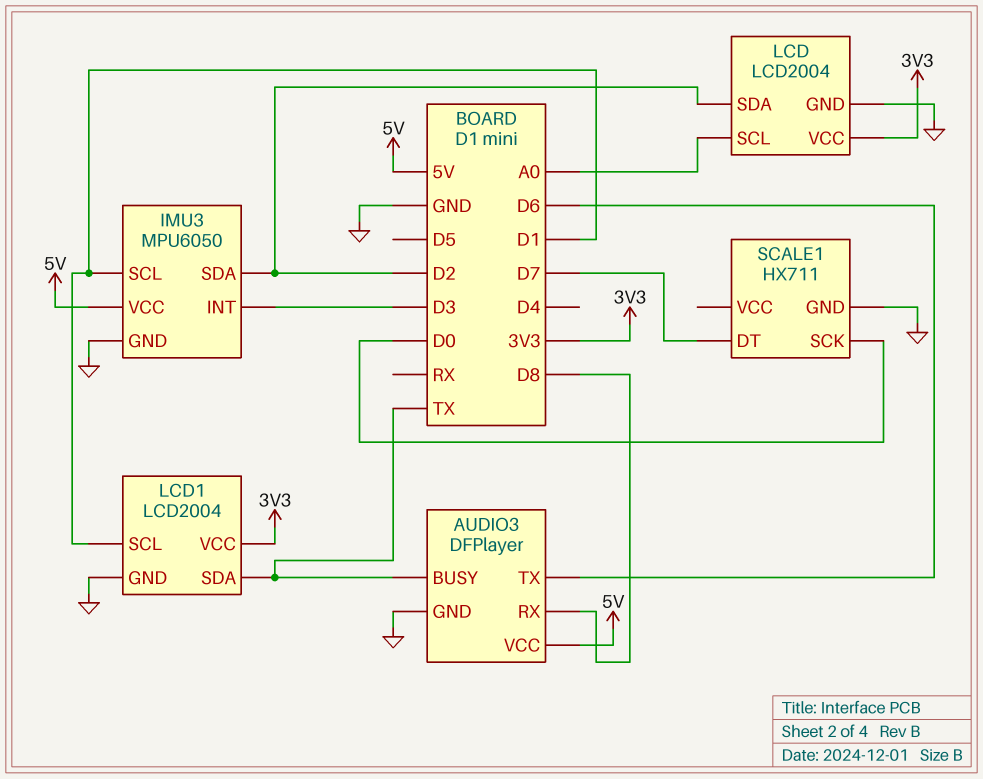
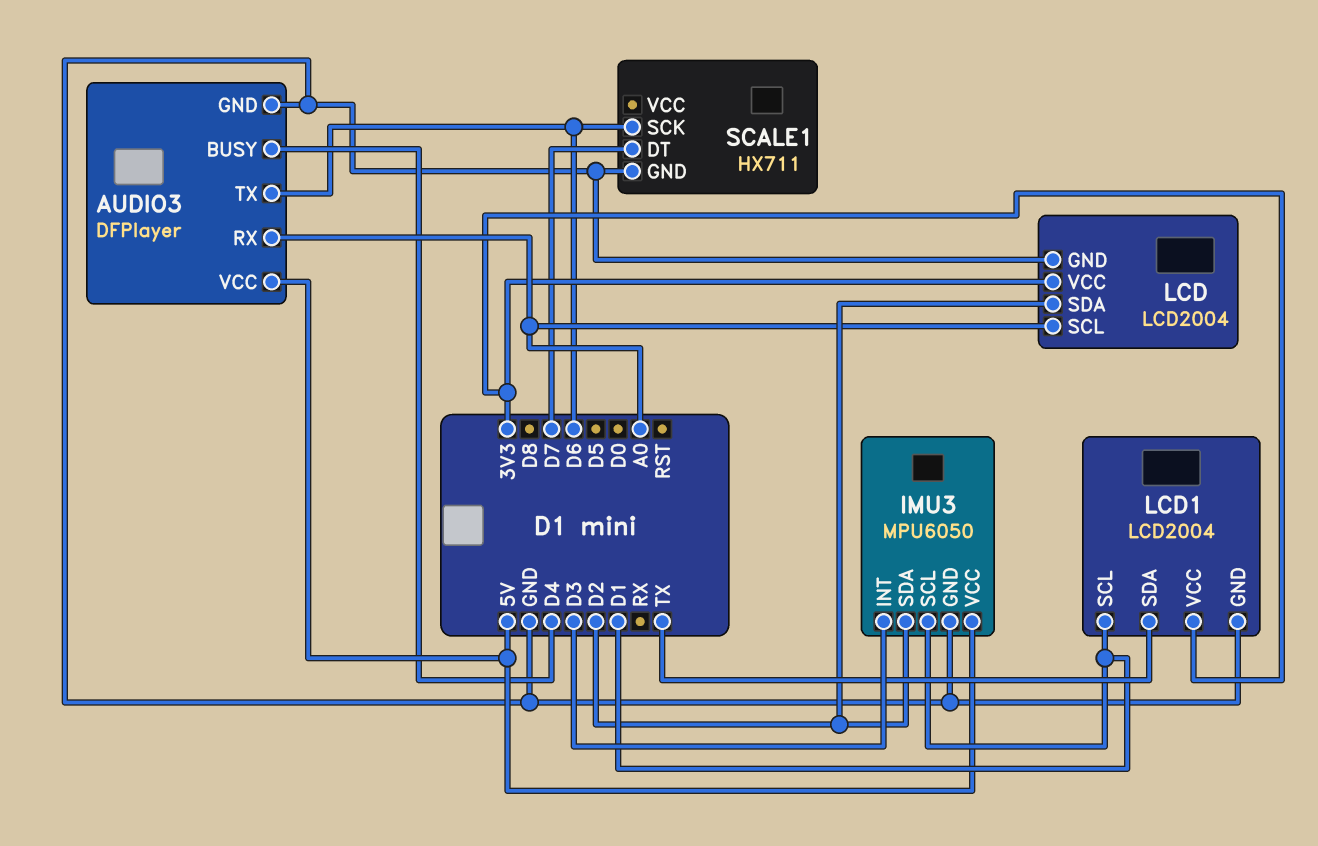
AUDIO3 pin BUSY: TX -> D4
AUDIO3 pin RX: D8 -> A0
SCALE1 pin SCK: D0 -> D6

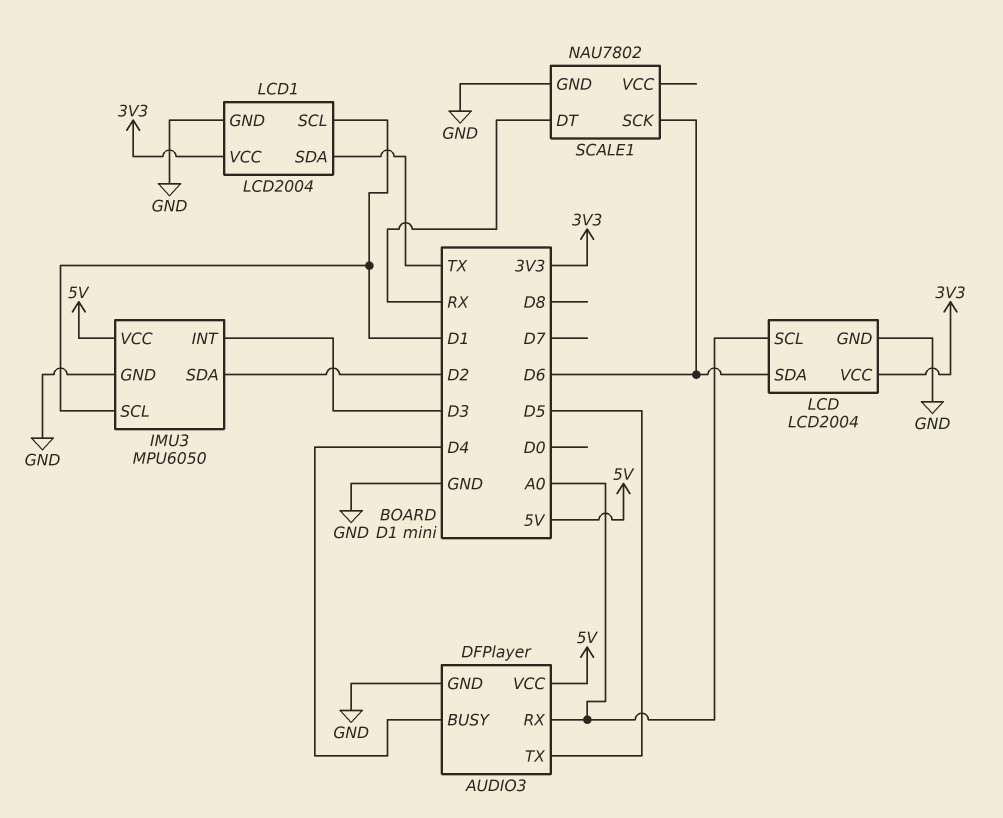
AUDIO3 pin TX: D6 -> D5
LCD pin SDA: D2 -> D6
SCALE1: HX711 -> NAU7802
SCALE1 pin DT: D7 -> RX

